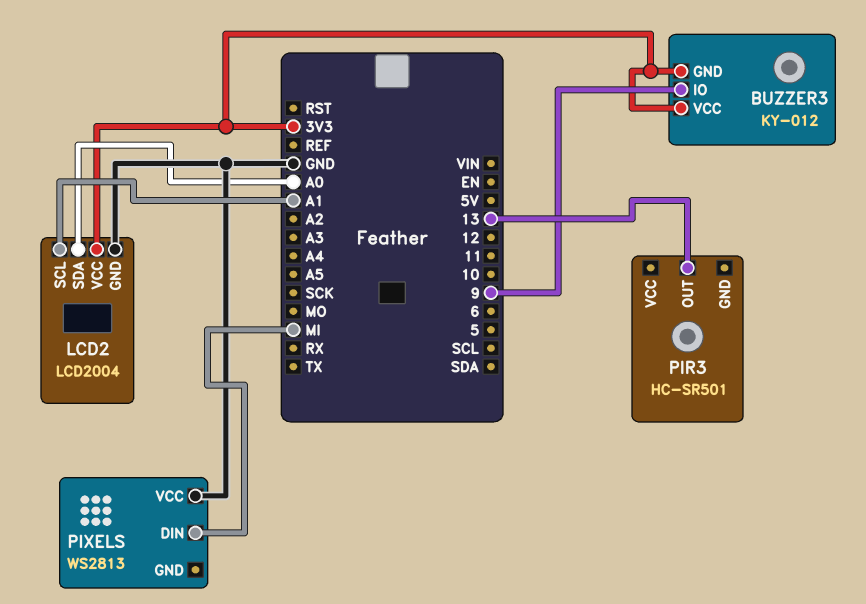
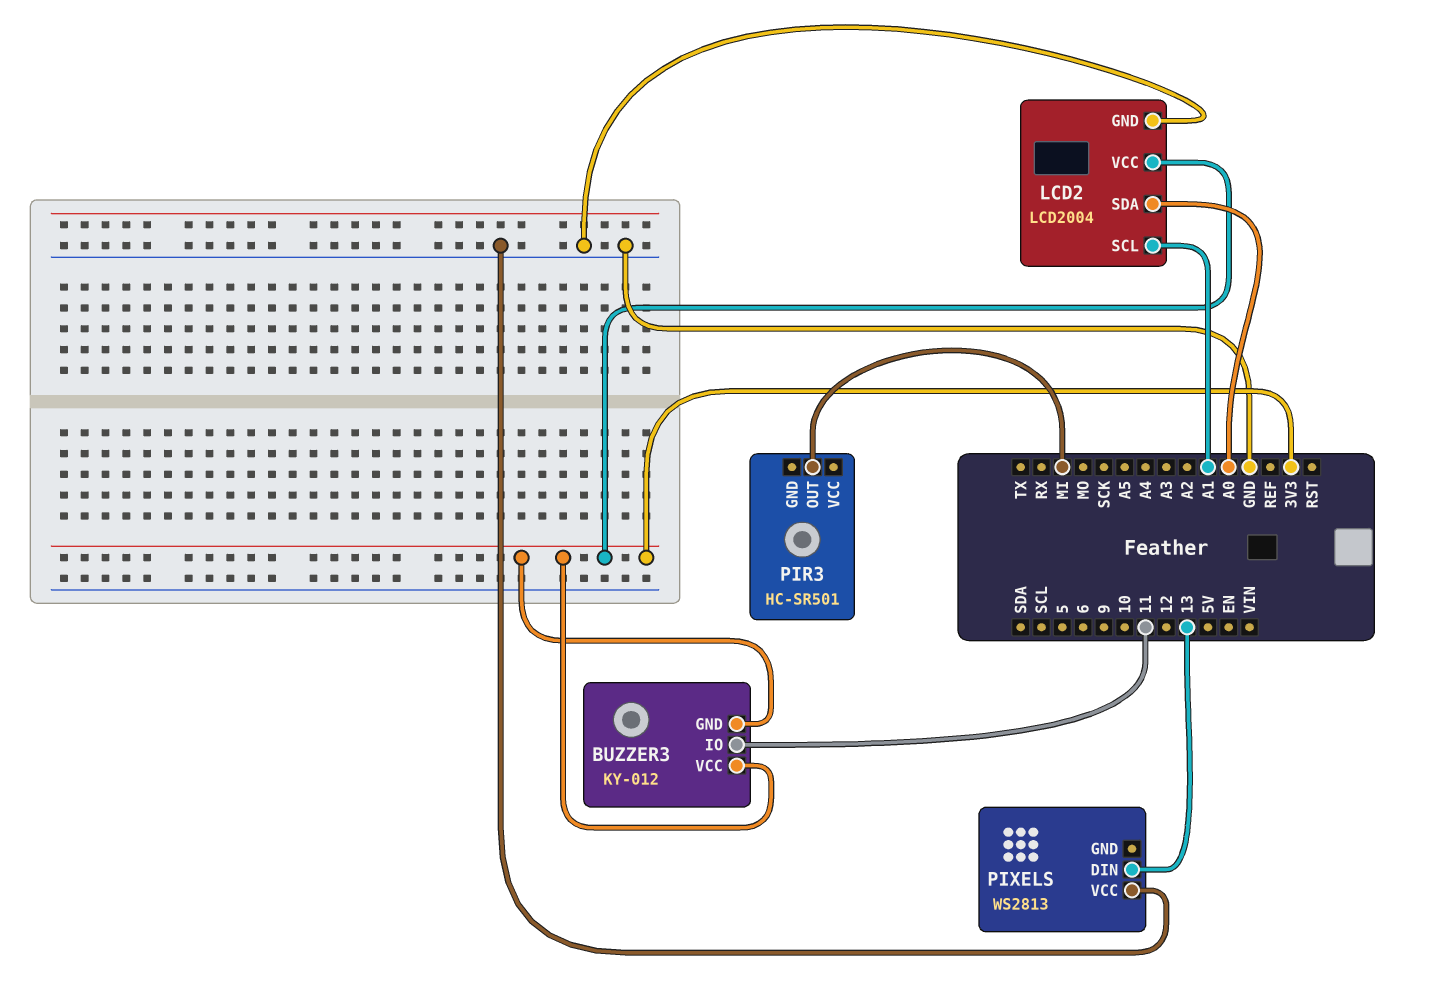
BUZZER3 pin IO: 9 -> 11
PIR3 pin OUT: 13 -> MI
PIXELS pin DIN: MI -> 13

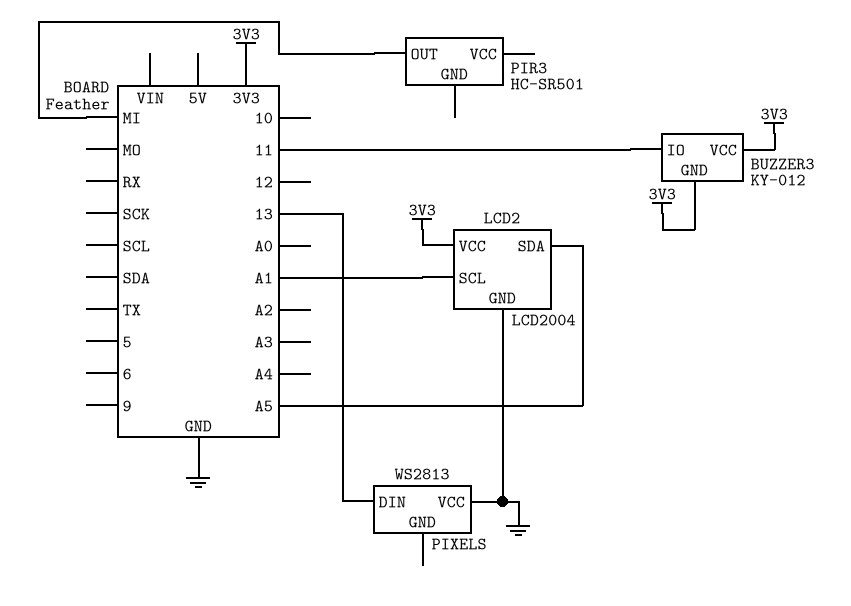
LCD2 pin SDA: A0 -> A5

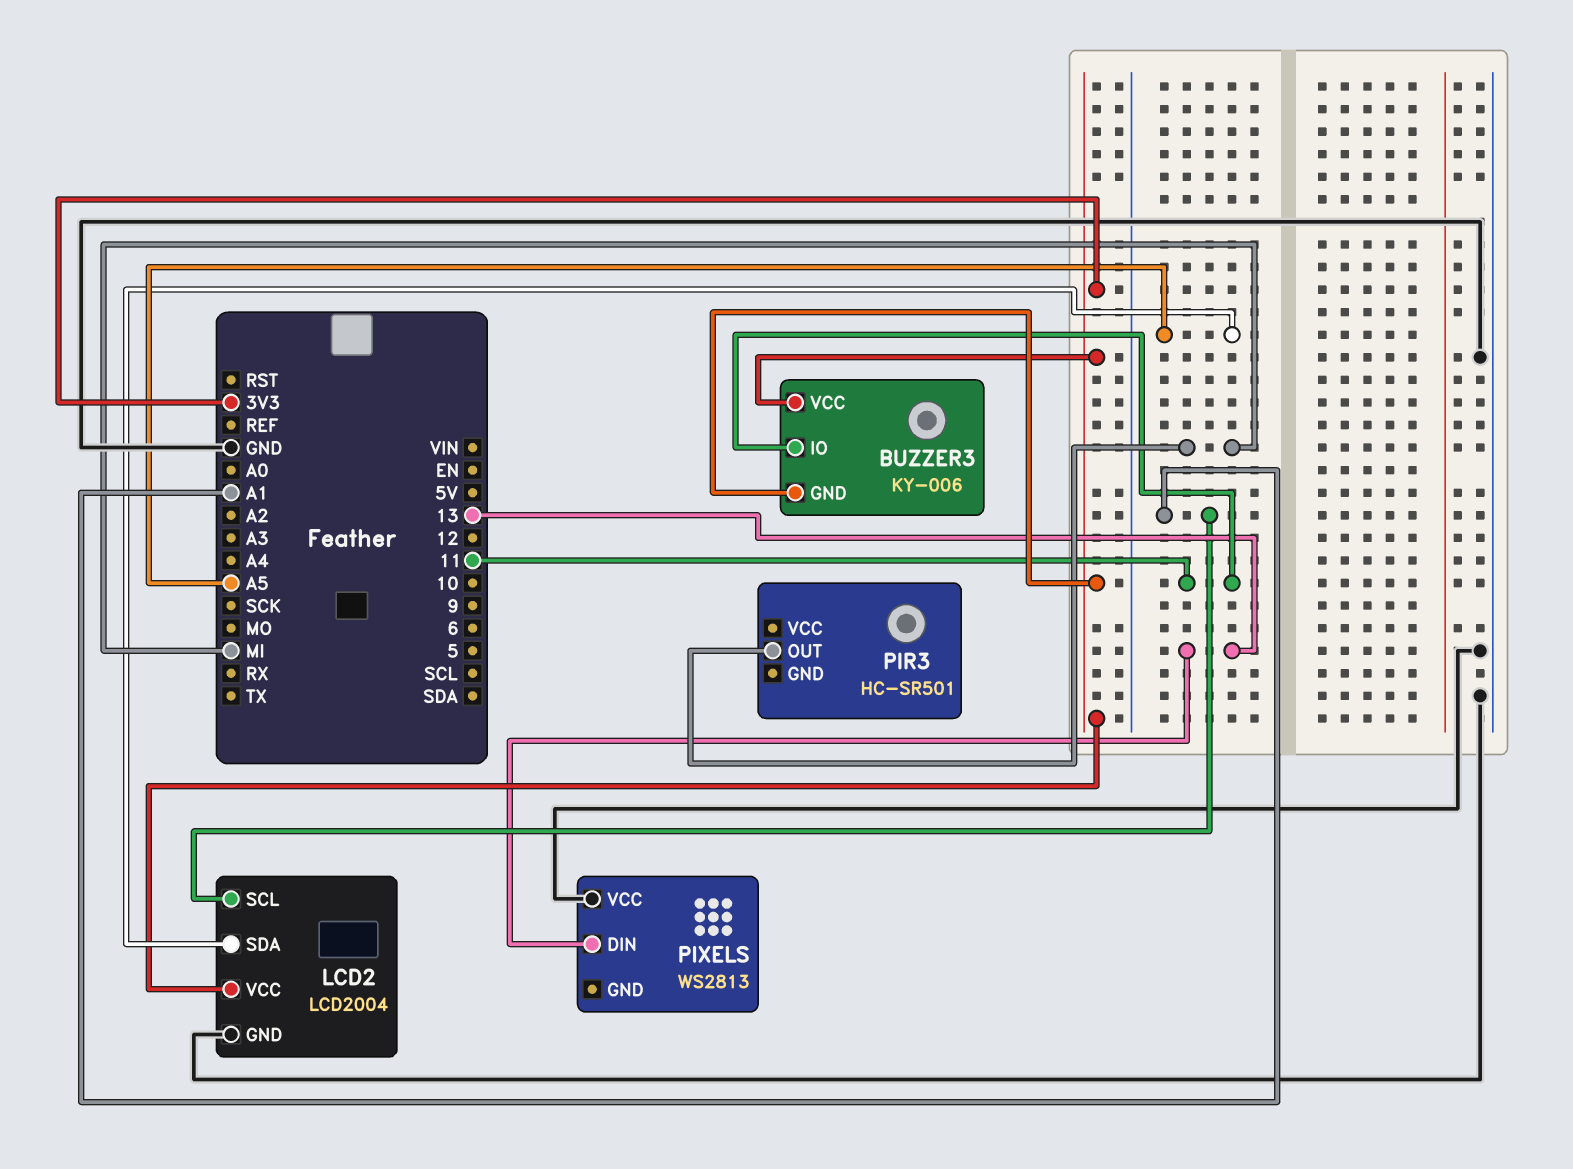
BUZZER3: KY-012 -> KY-006

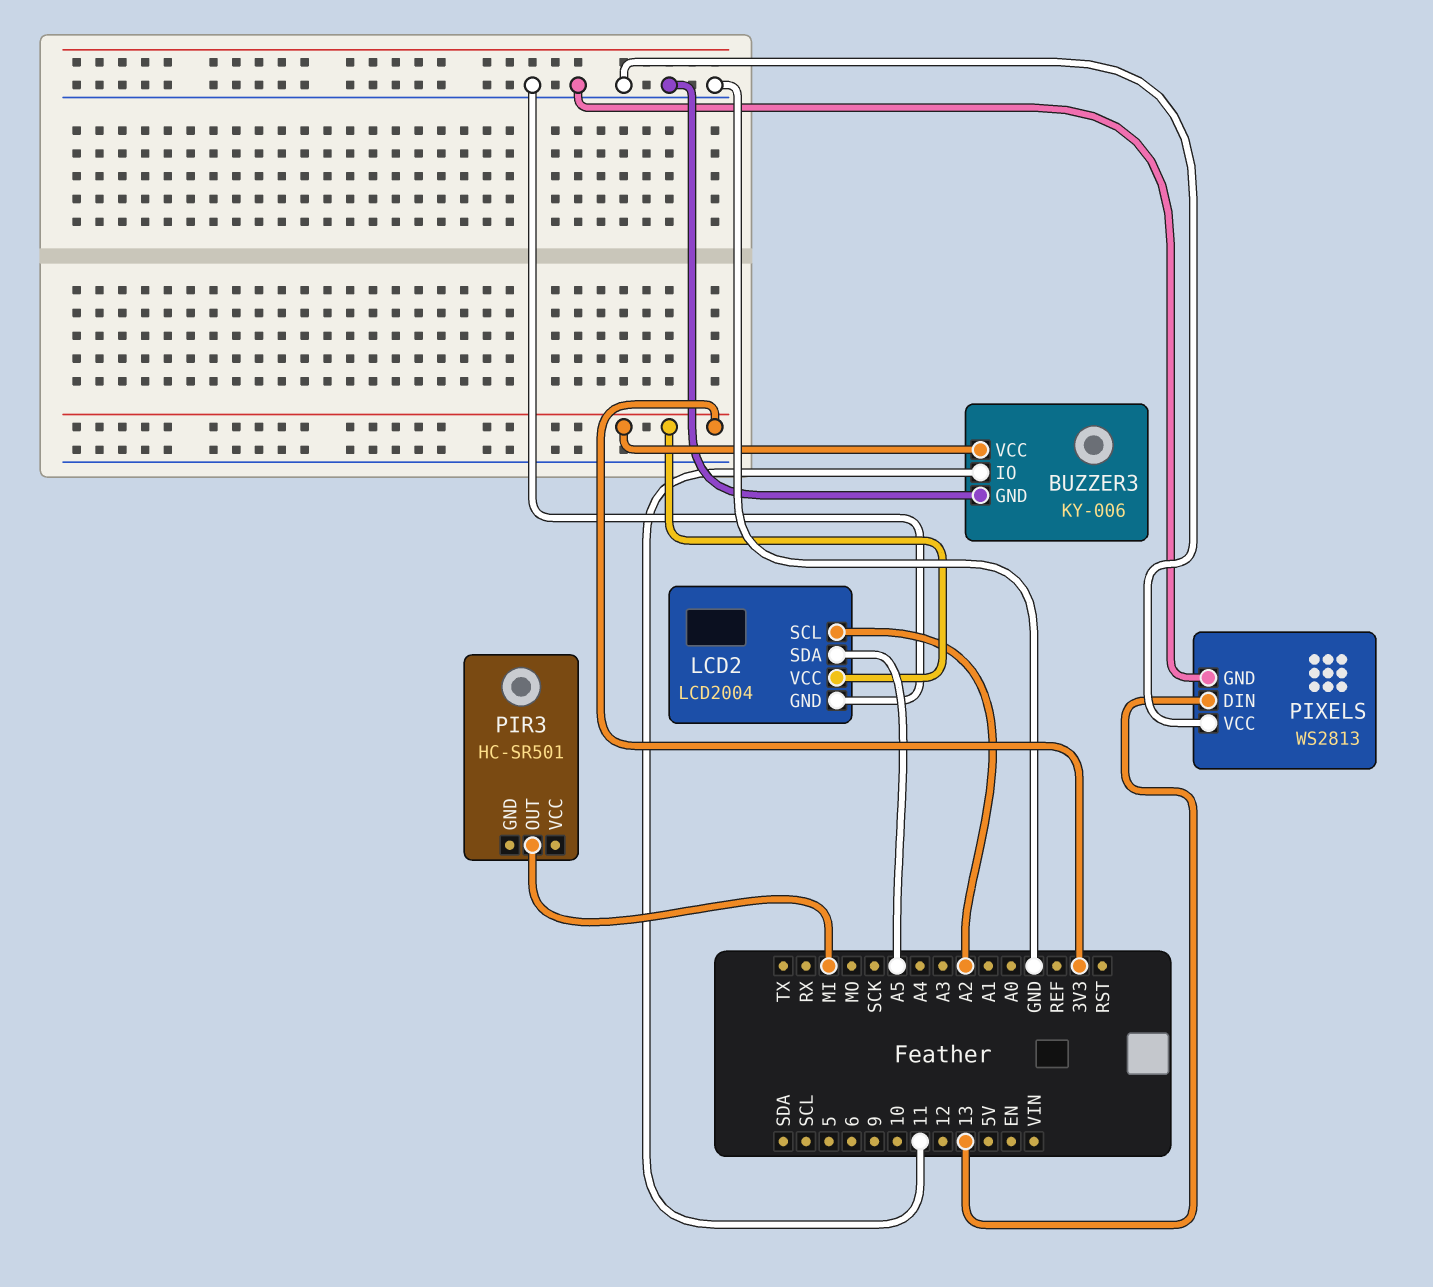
BUZZER3 pin GND: 3V3 -> GND
LCD2 pin SCL: A1 -> A2
PIXELS pin GND: none -> GND

